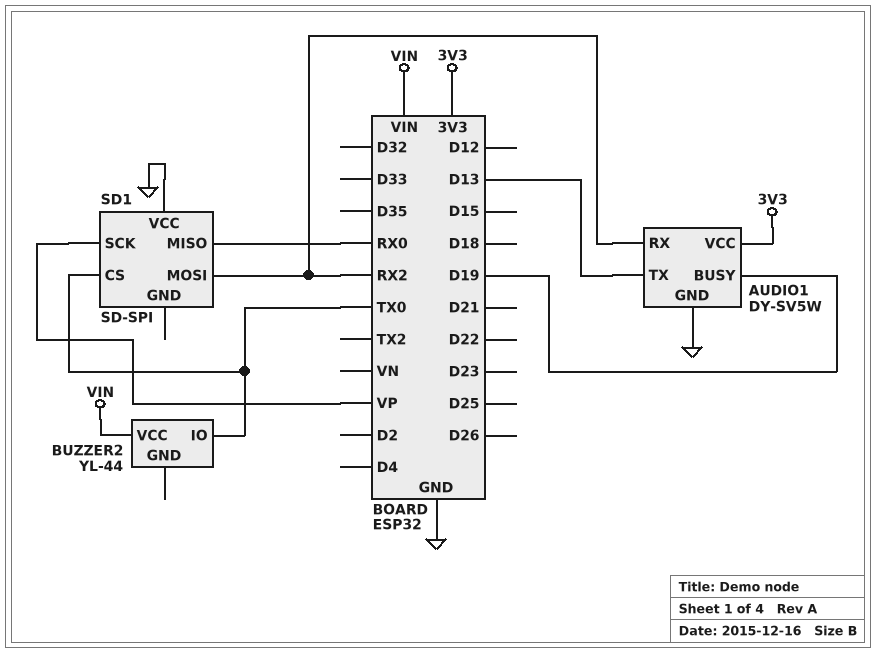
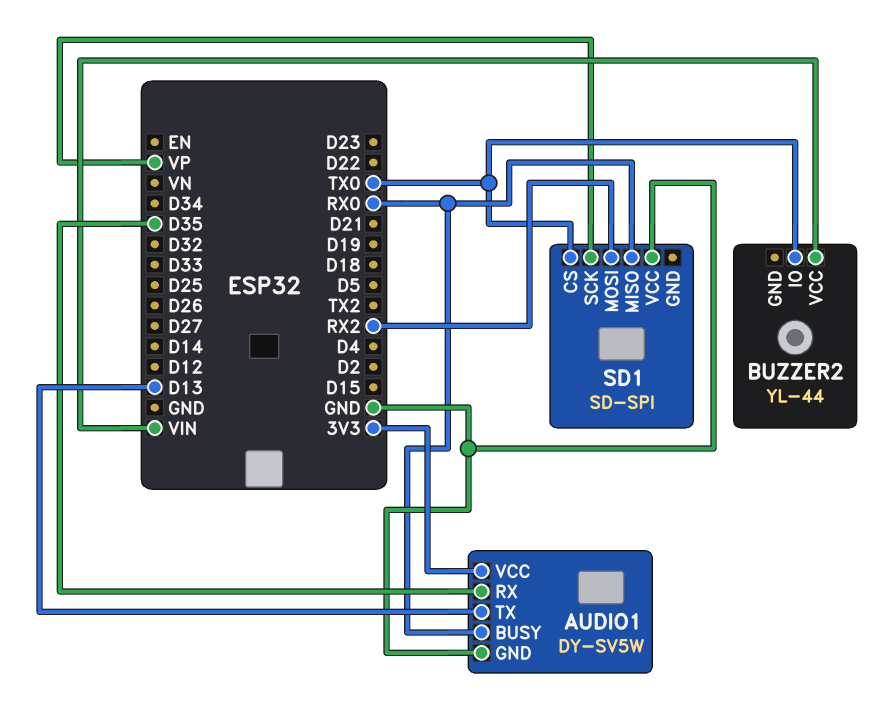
AUDIO1 pin BUSY: D19 -> RX0
AUDIO1 pin RX: RX2 -> D35

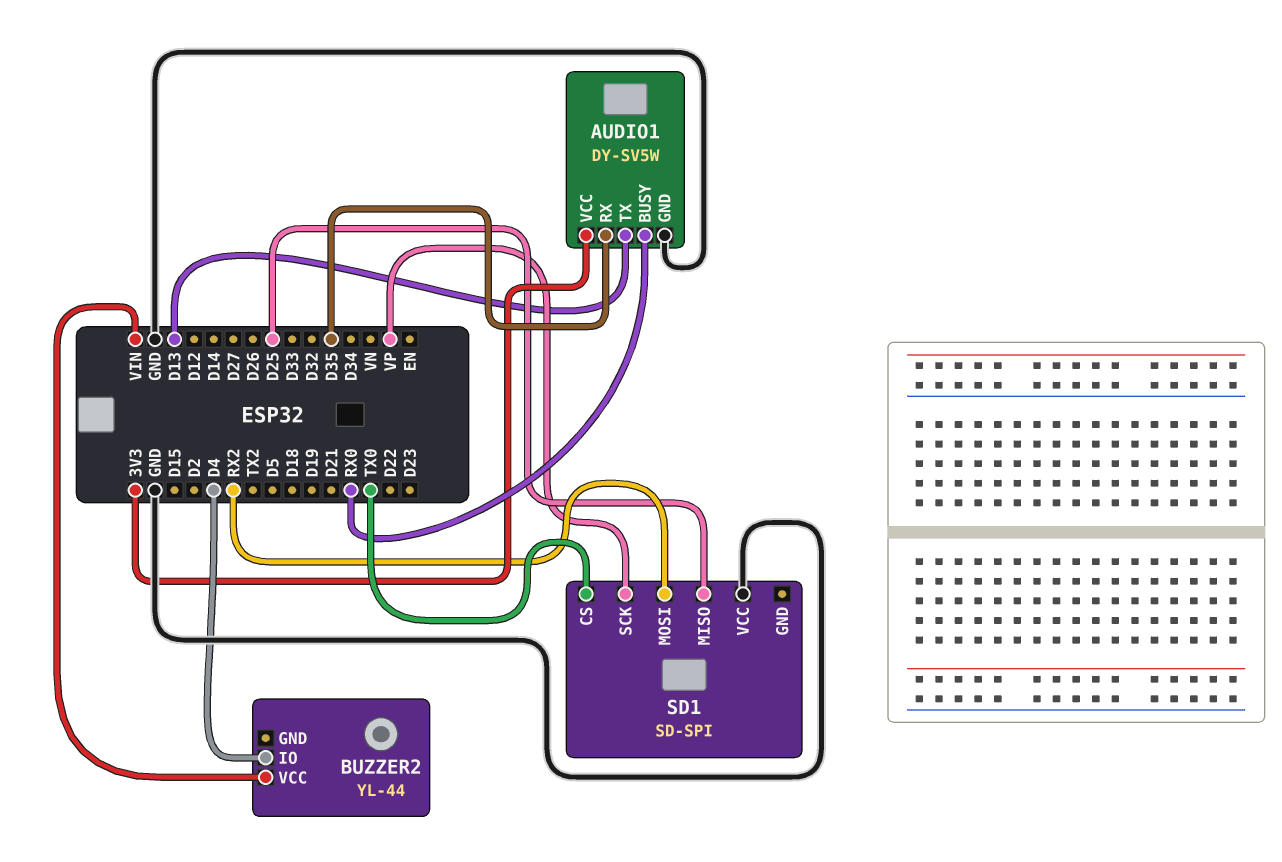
BUZZER2 pin IO: TX0 -> D4
SD1 pin MISO: RX0 -> D25

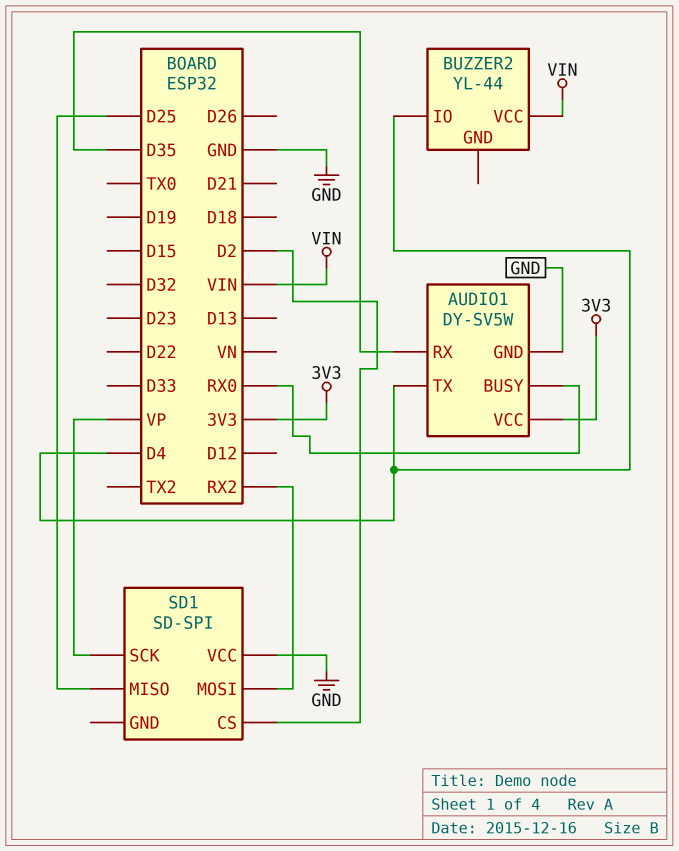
AUDIO1 pin TX: D13 -> D4
SD1 pin CS: TX0 -> D2

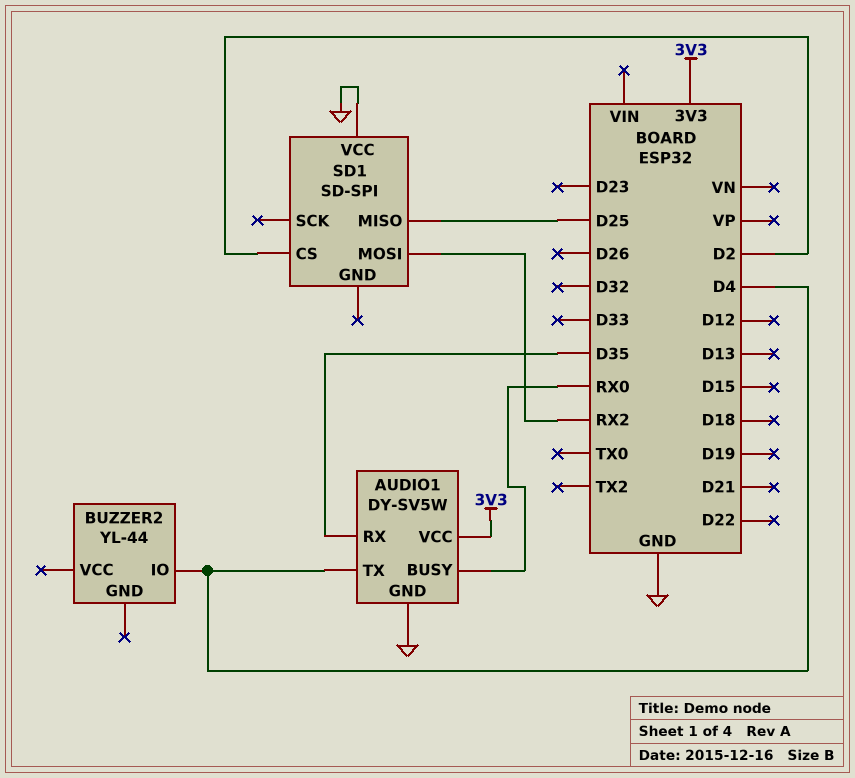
BUZZER2 pin VCC: VIN -> none
SD1 pin SCK: VP -> none

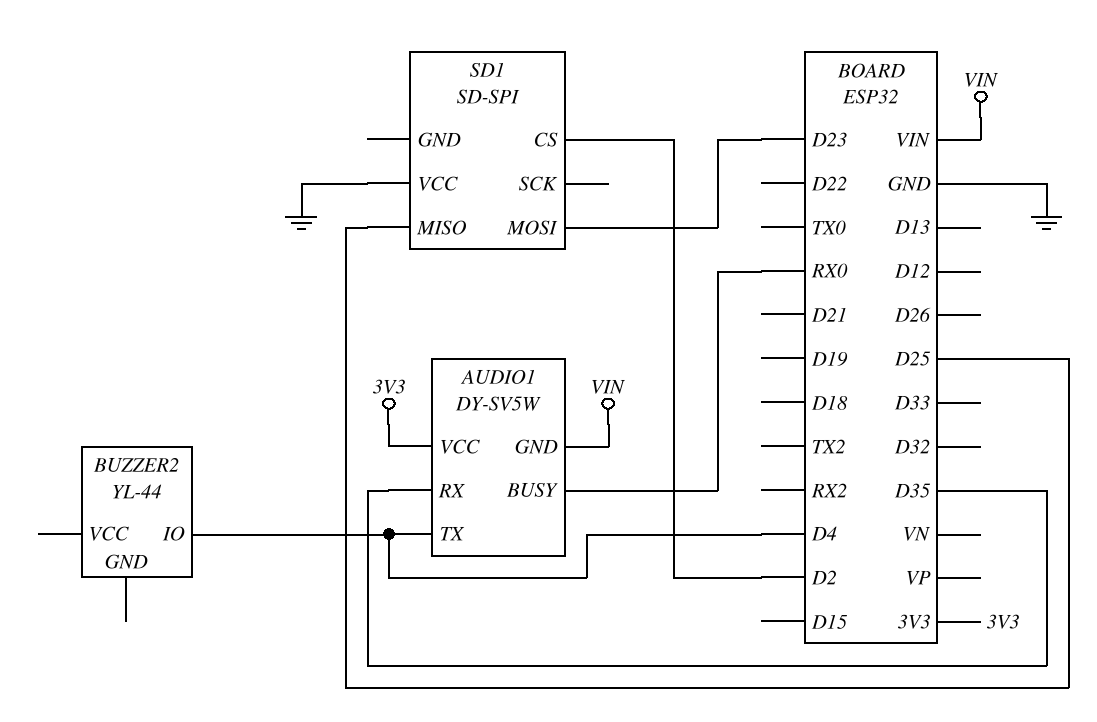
AUDIO1 pin GND: GND -> VIN
SD1 pin MOSI: RX2 -> D23

